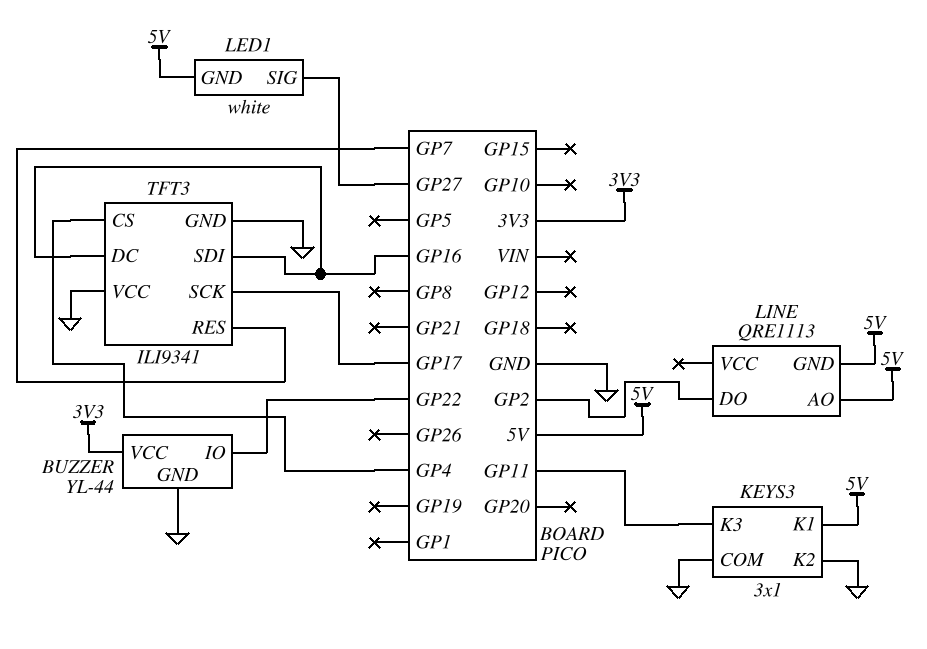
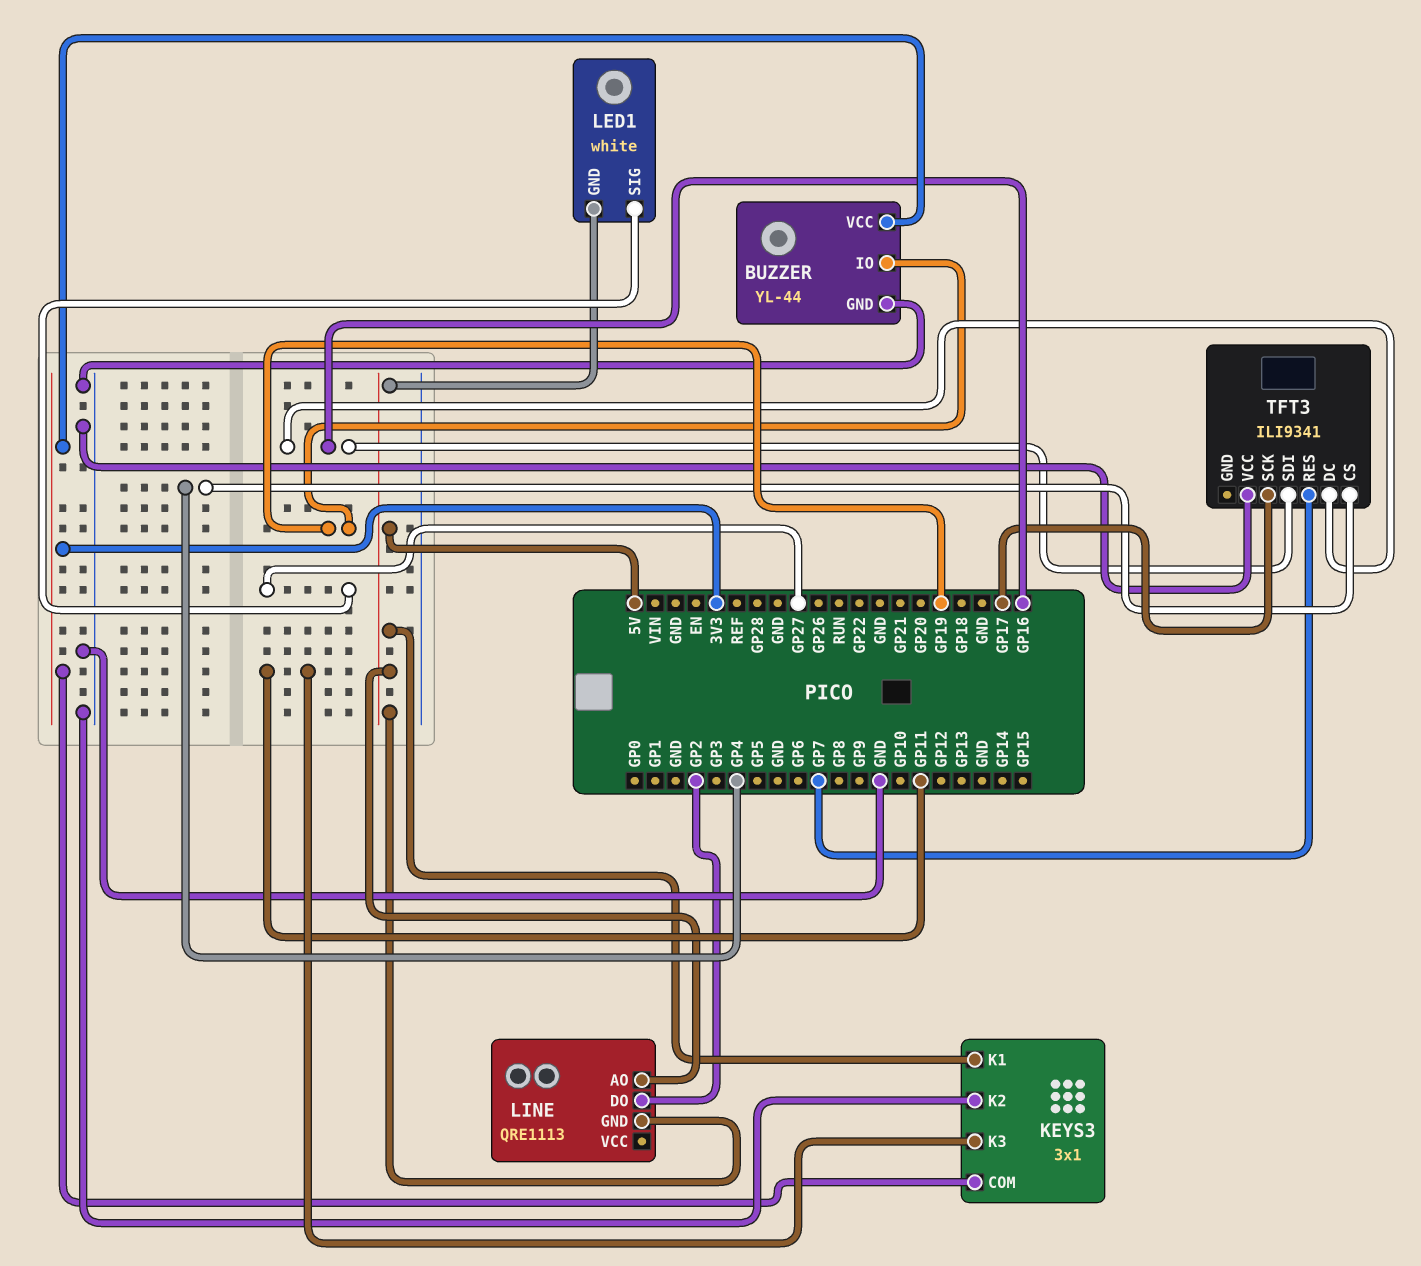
BUZZER pin IO: GP22 -> GP19
KEYS3 pin COM: GND -> 3V3
TFT3 pin GND: GND -> none

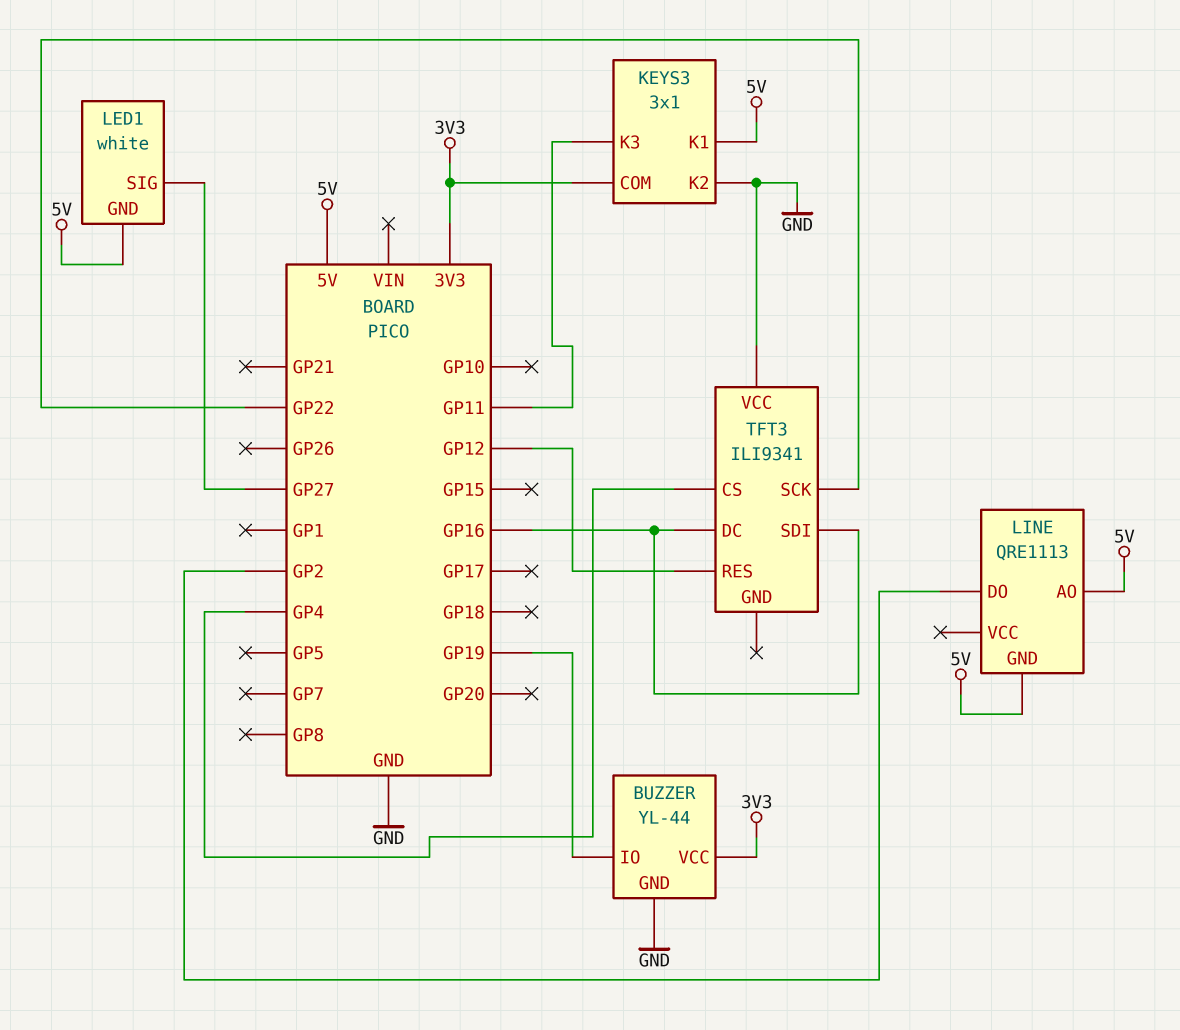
TFT3 pin RES: GP7 -> GP12
TFT3 pin SCK: GP17 -> GP22

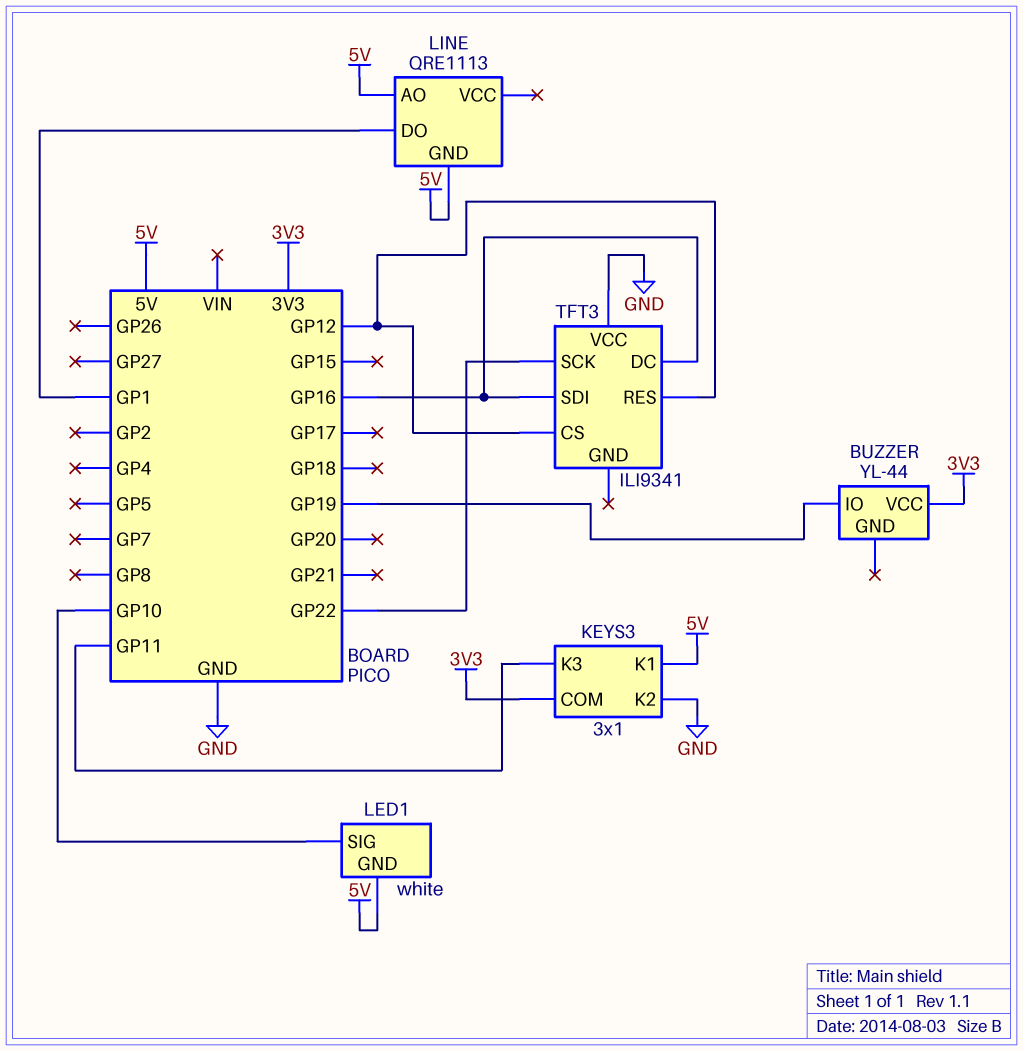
BUZZER pin GND: GND -> none
LED1 pin SIG: GP27 -> GP10
LINE pin DO: GP2 -> GP1
TFT3 pin CS: GP4 -> GP12

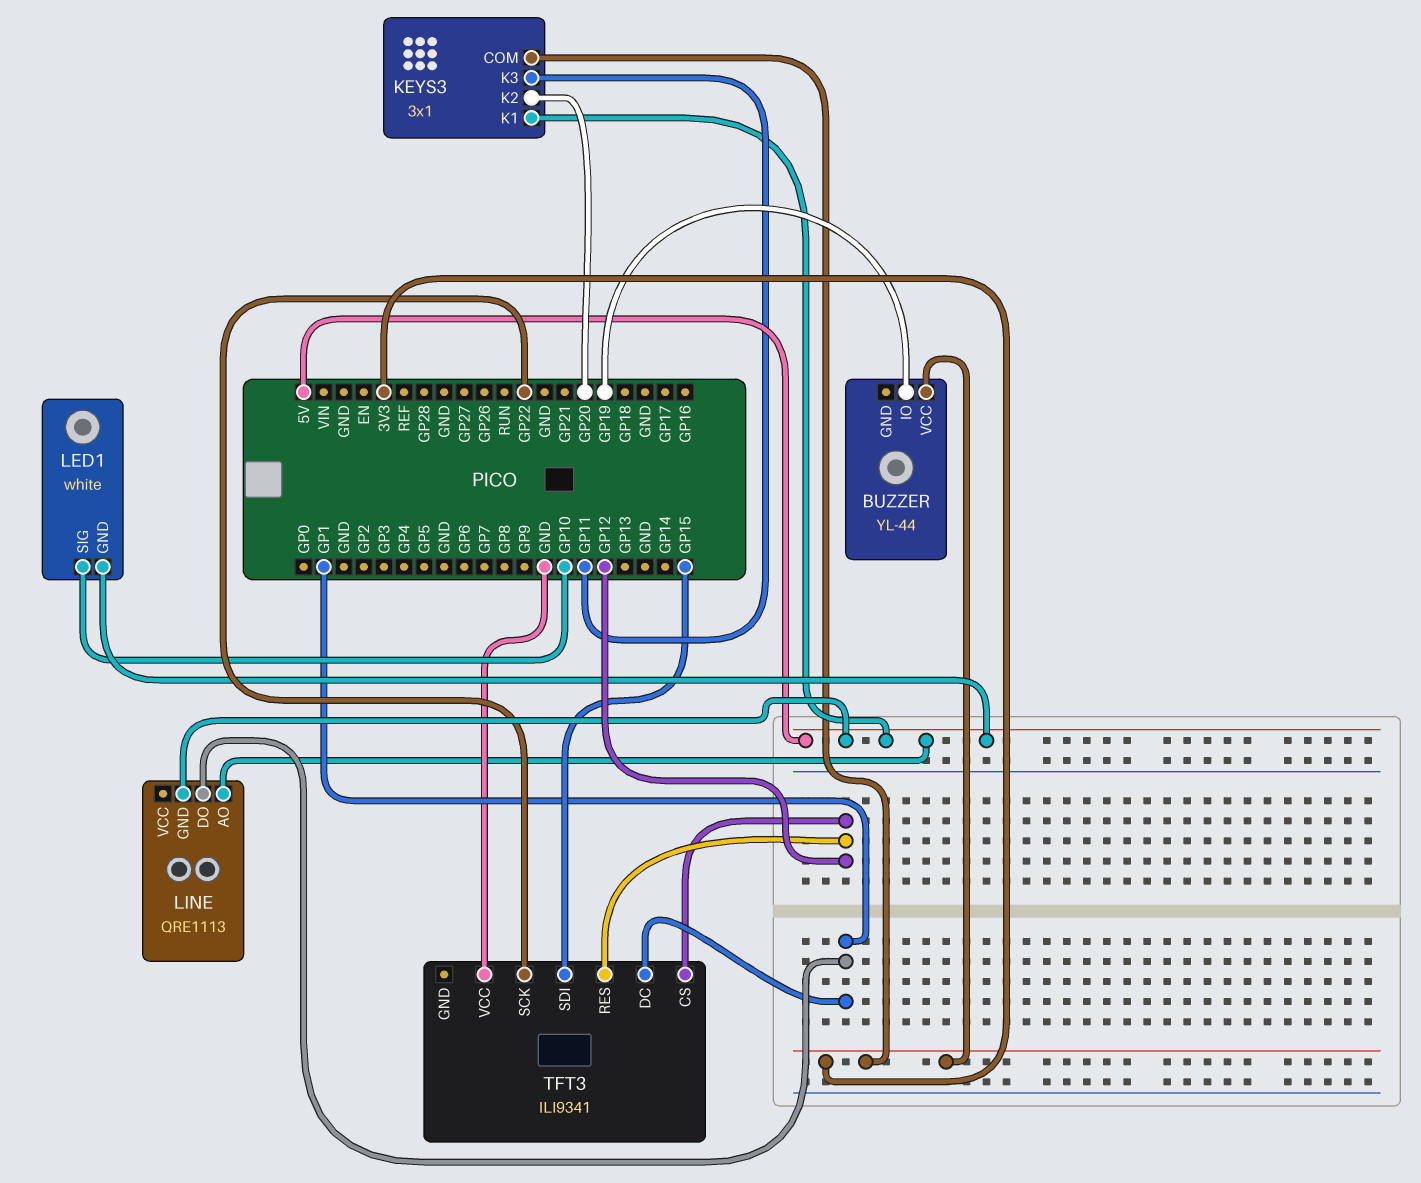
KEYS3 pin K2: GND -> GP20
TFT3 pin DC: GP16 -> GP1
TFT3 pin SDI: GP16 -> GP15

